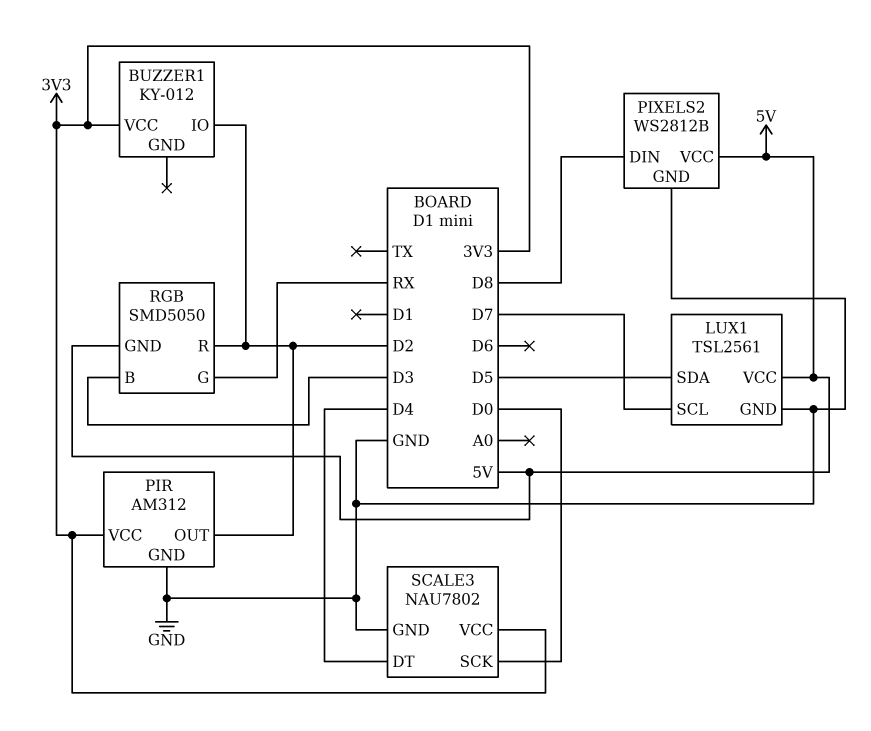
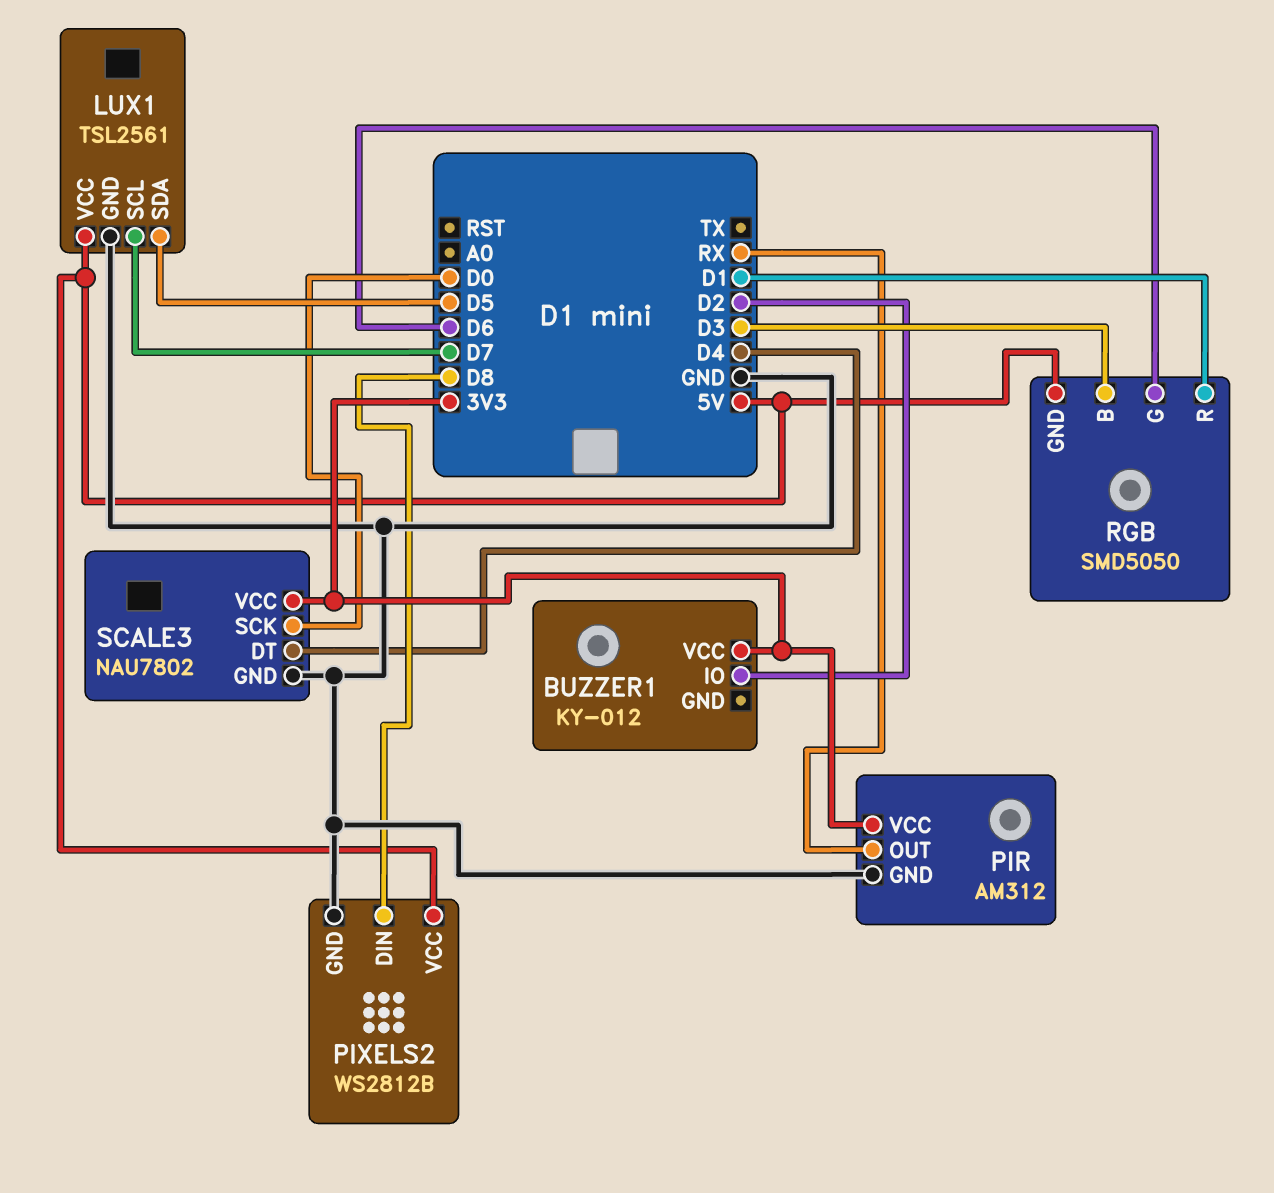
PIR pin OUT: D2 -> RX
RGB pin G: RX -> D6
RGB pin R: D2 -> D1

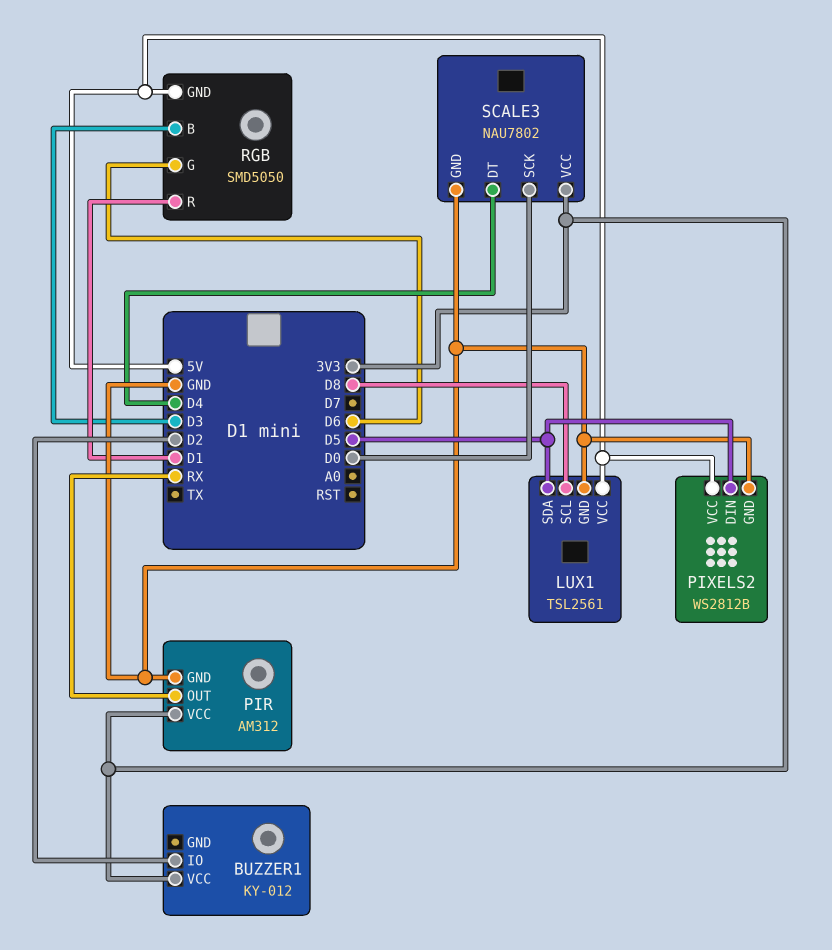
LUX1 pin SCL: D7 -> D8
PIXELS2 pin DIN: D8 -> D5

